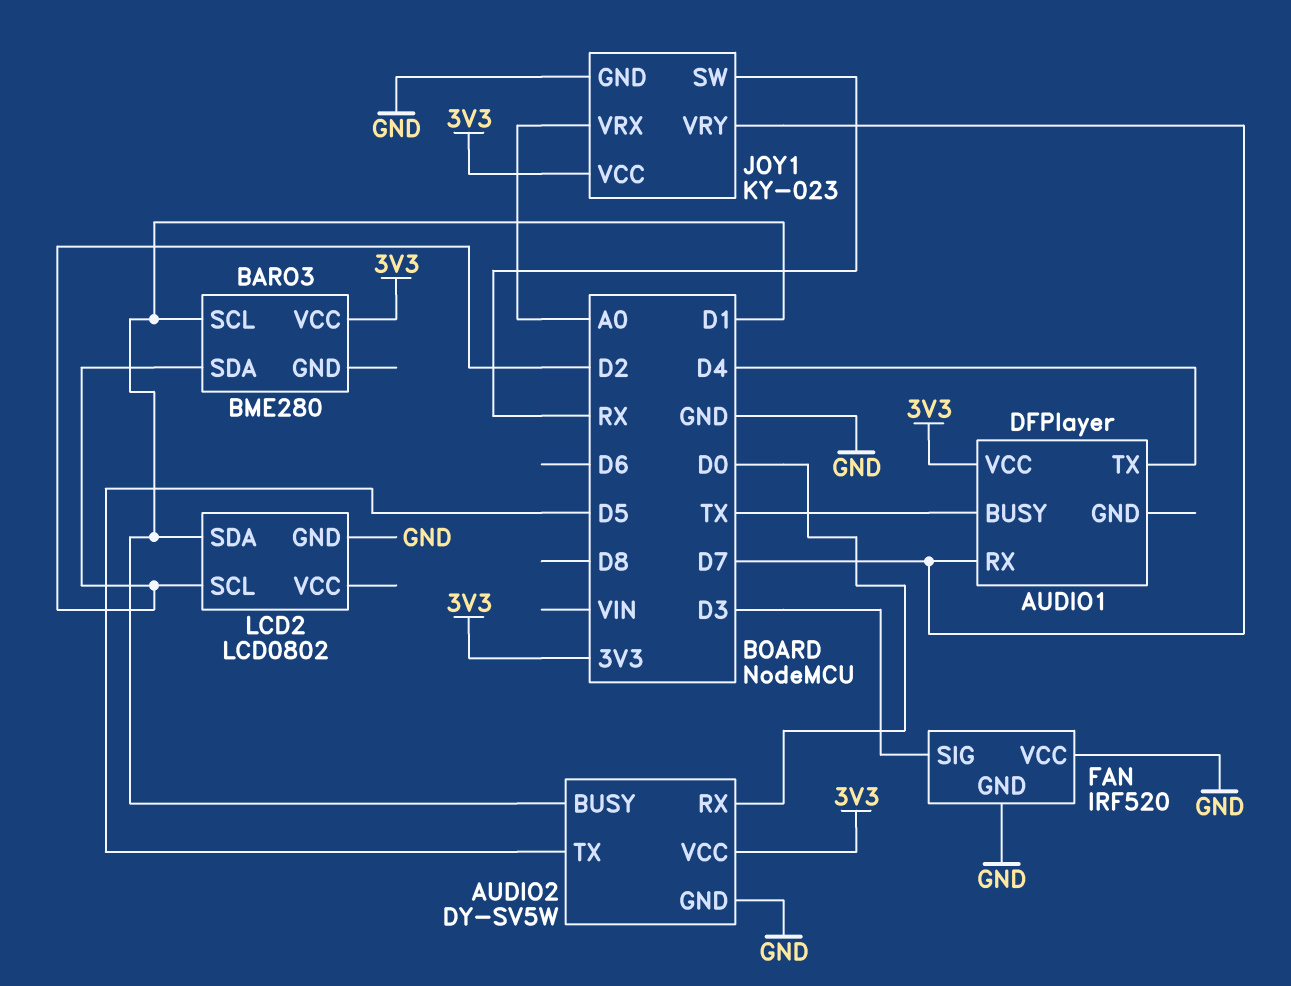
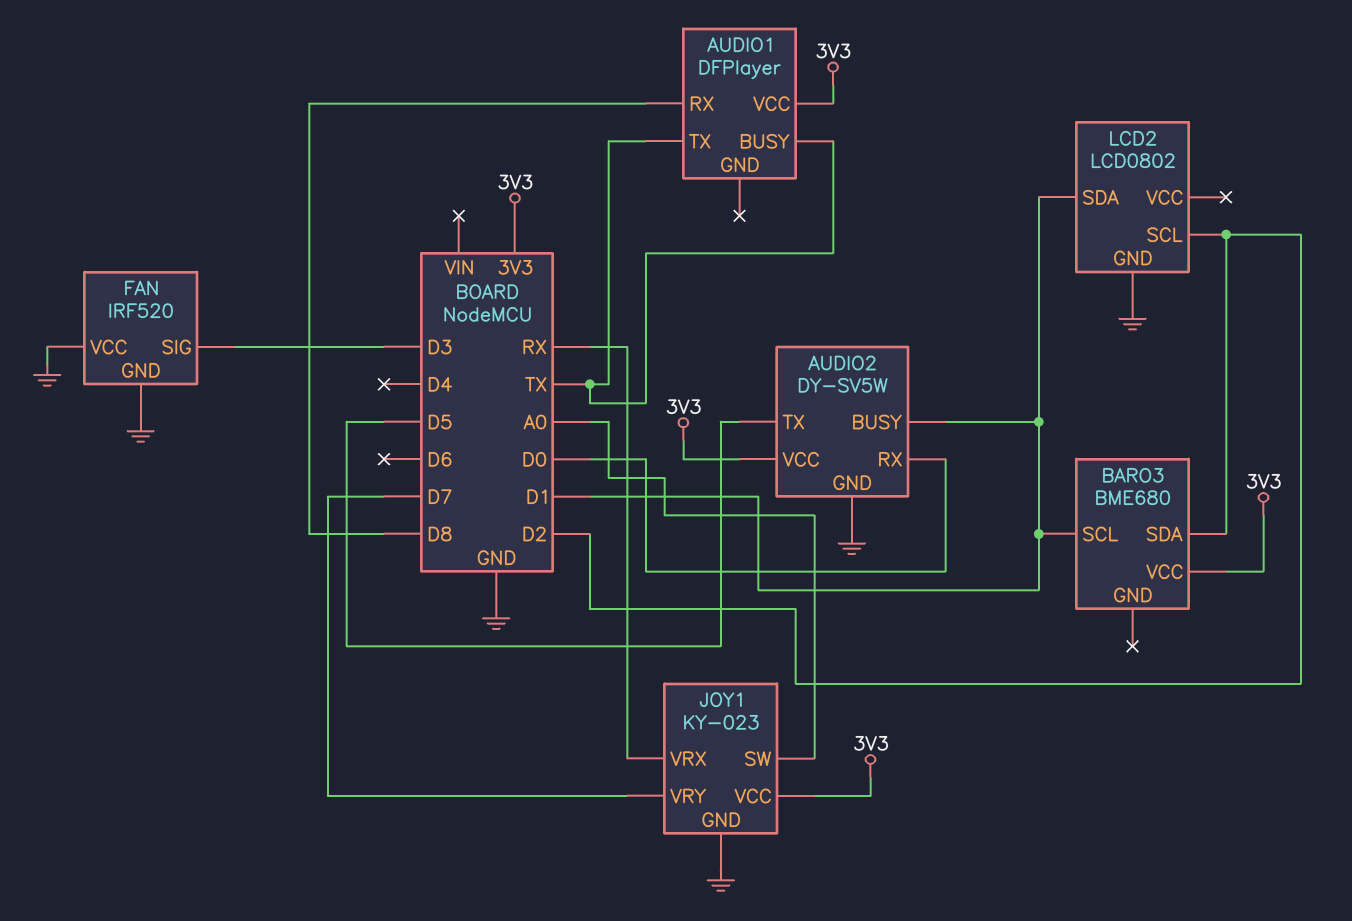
AUDIO1 pin RX: D7 -> D8
AUDIO1 pin TX: D4 -> TX
BARO3: BME280 -> BME680
JOY1 pin SW: RX -> A0
JOY1 pin VRX: A0 -> RX

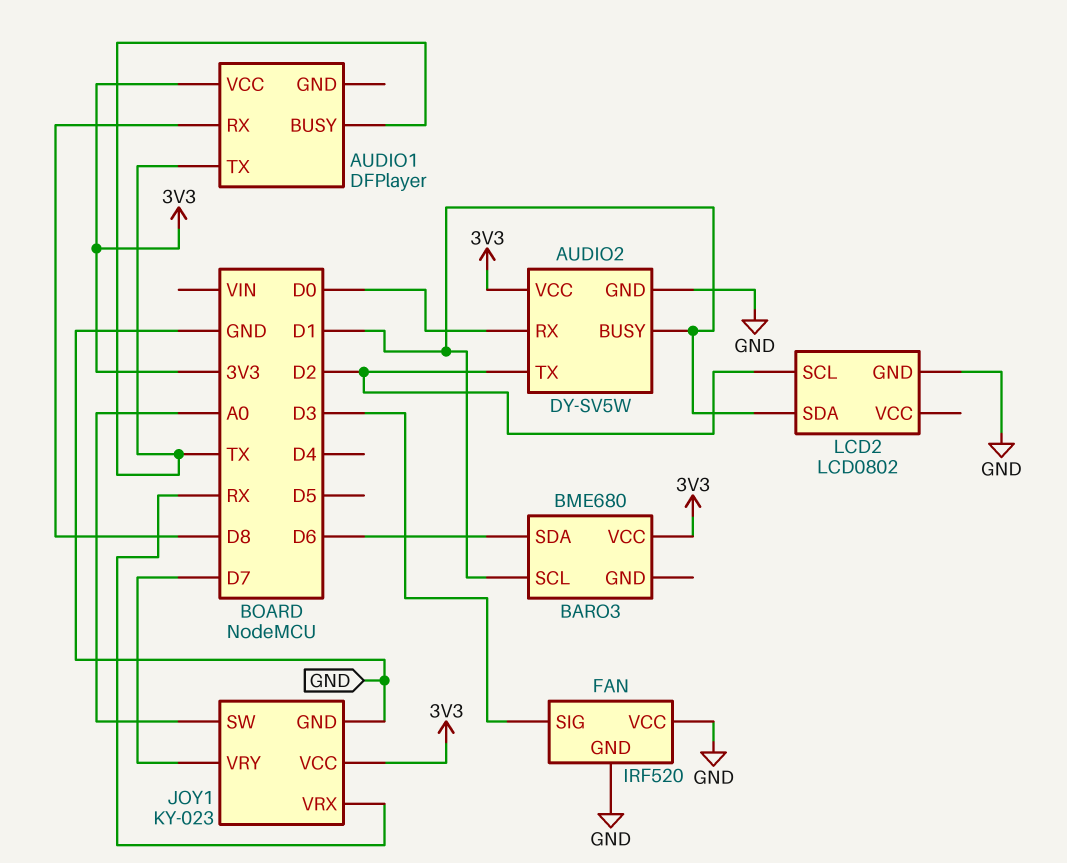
AUDIO2 pin TX: D5 -> D2
BARO3 pin SDA: D2 -> D6

